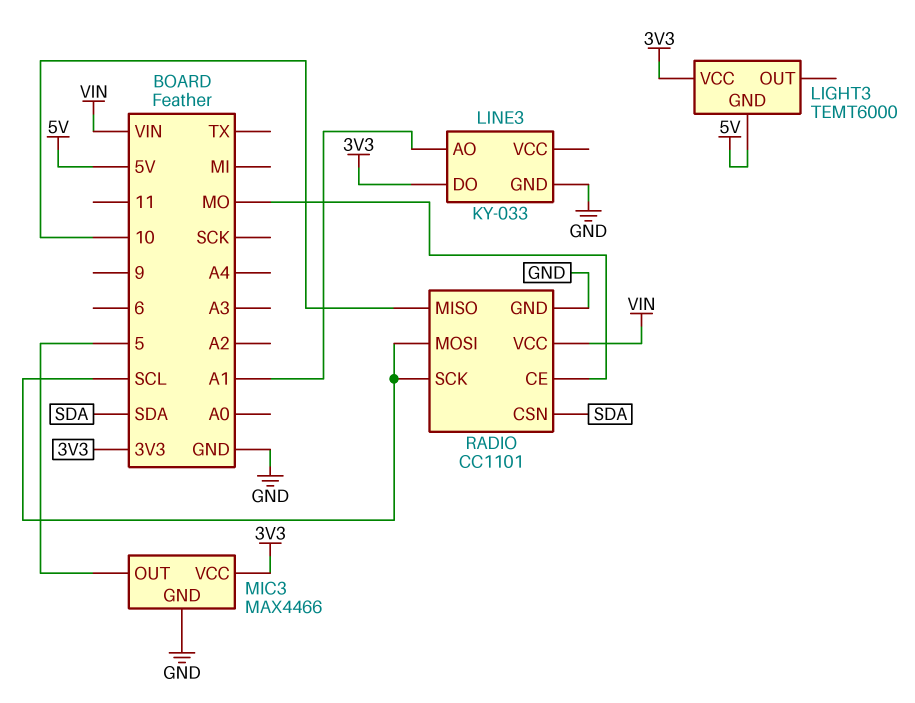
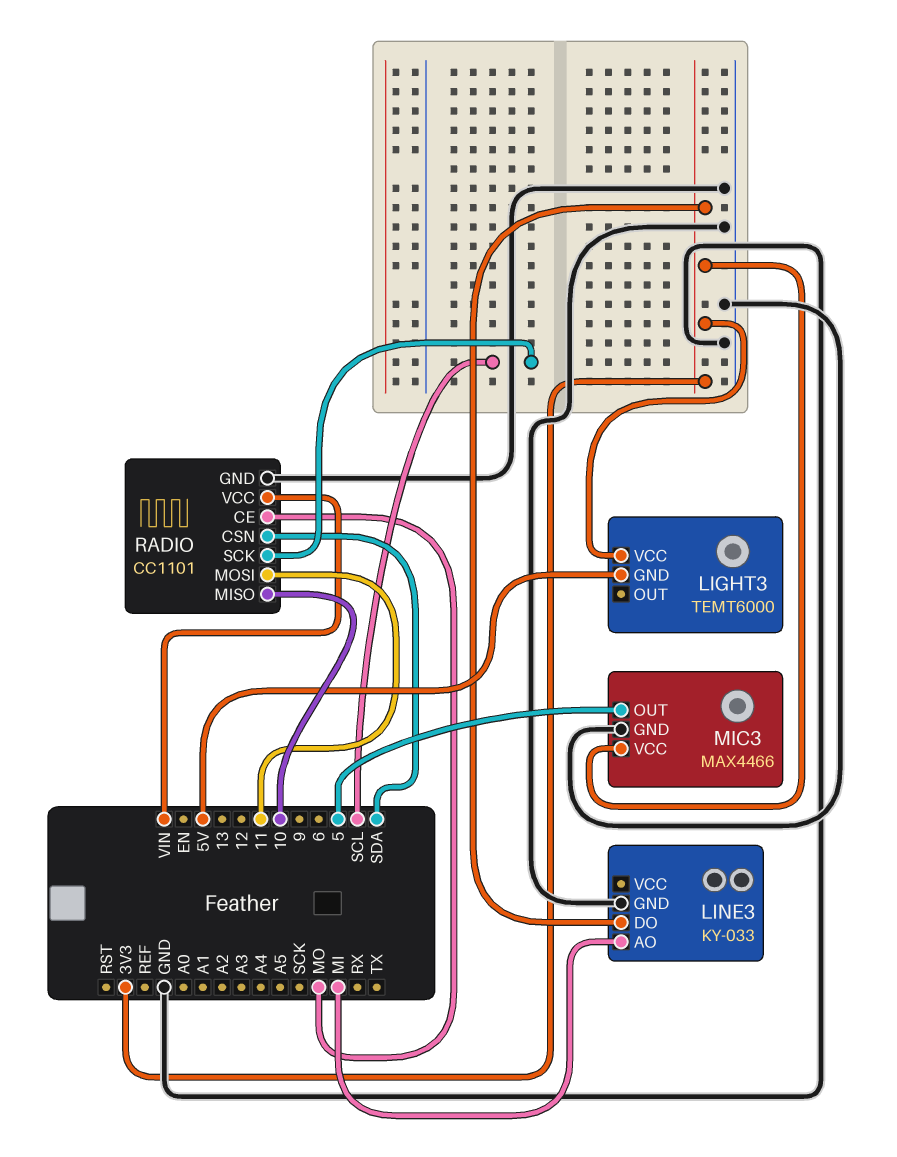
LINE3 pin AO: A1 -> MI
RADIO pin MOSI: SCL -> 11

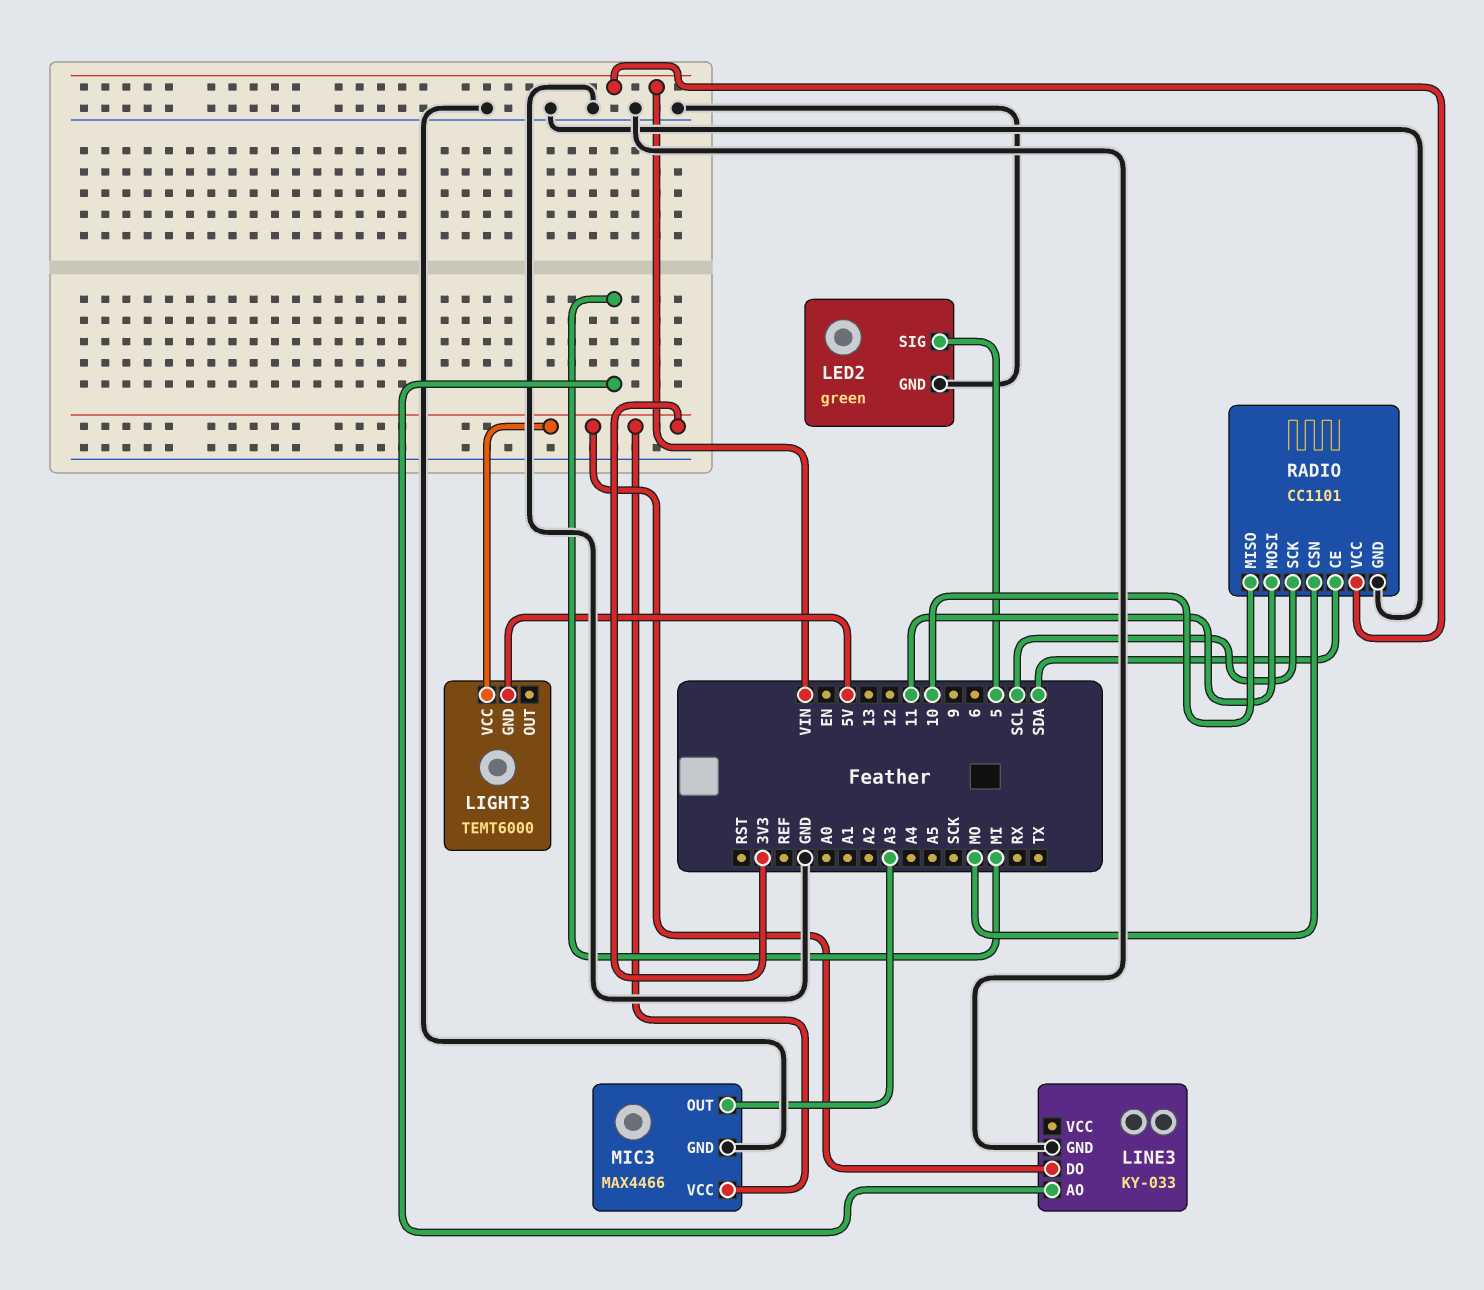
LED2: none -> green
LED2 pin GND: none -> GND
LED2 pin SIG: none -> 5
MIC3 pin OUT: 5 -> A3
RADIO pin CE: MO -> SDA
RADIO pin CSN: SDA -> MO

